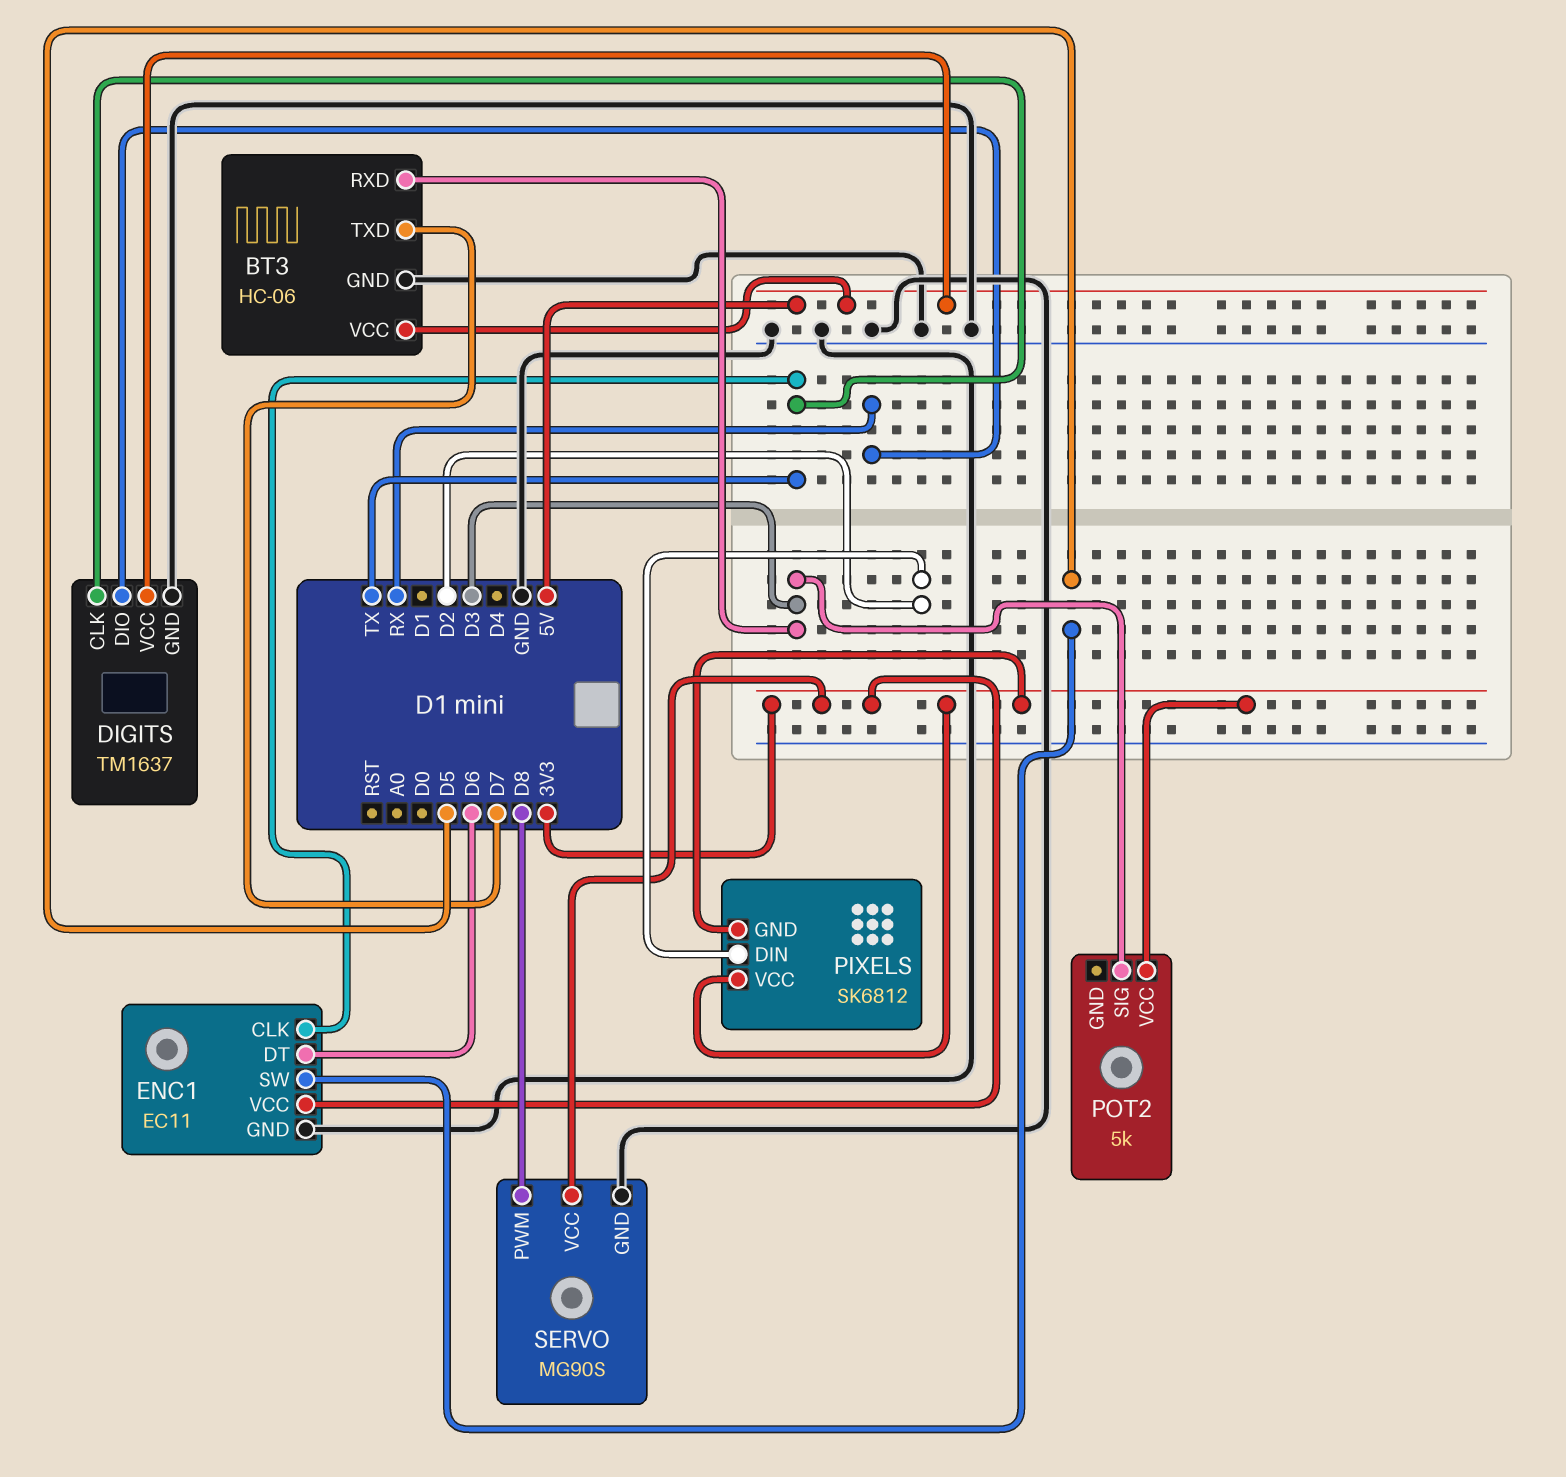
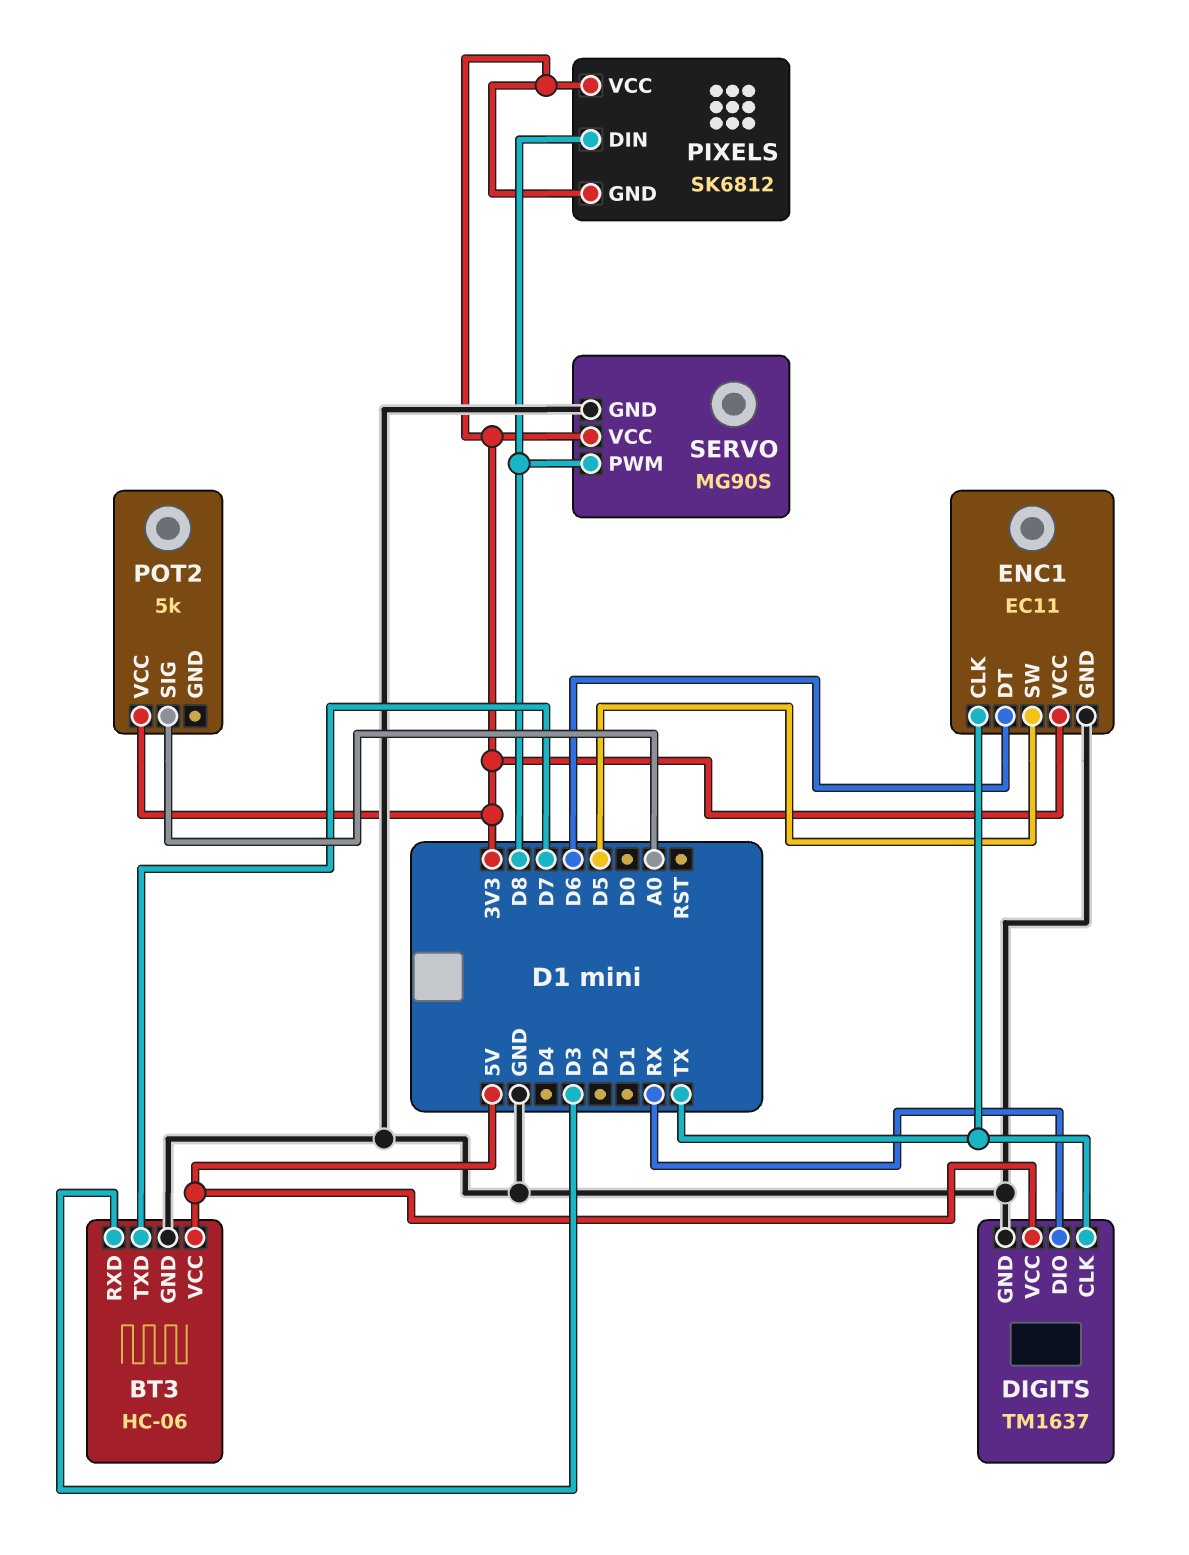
PIXELS pin DIN: D2 -> D8
POT2 pin SIG: D3 -> A0

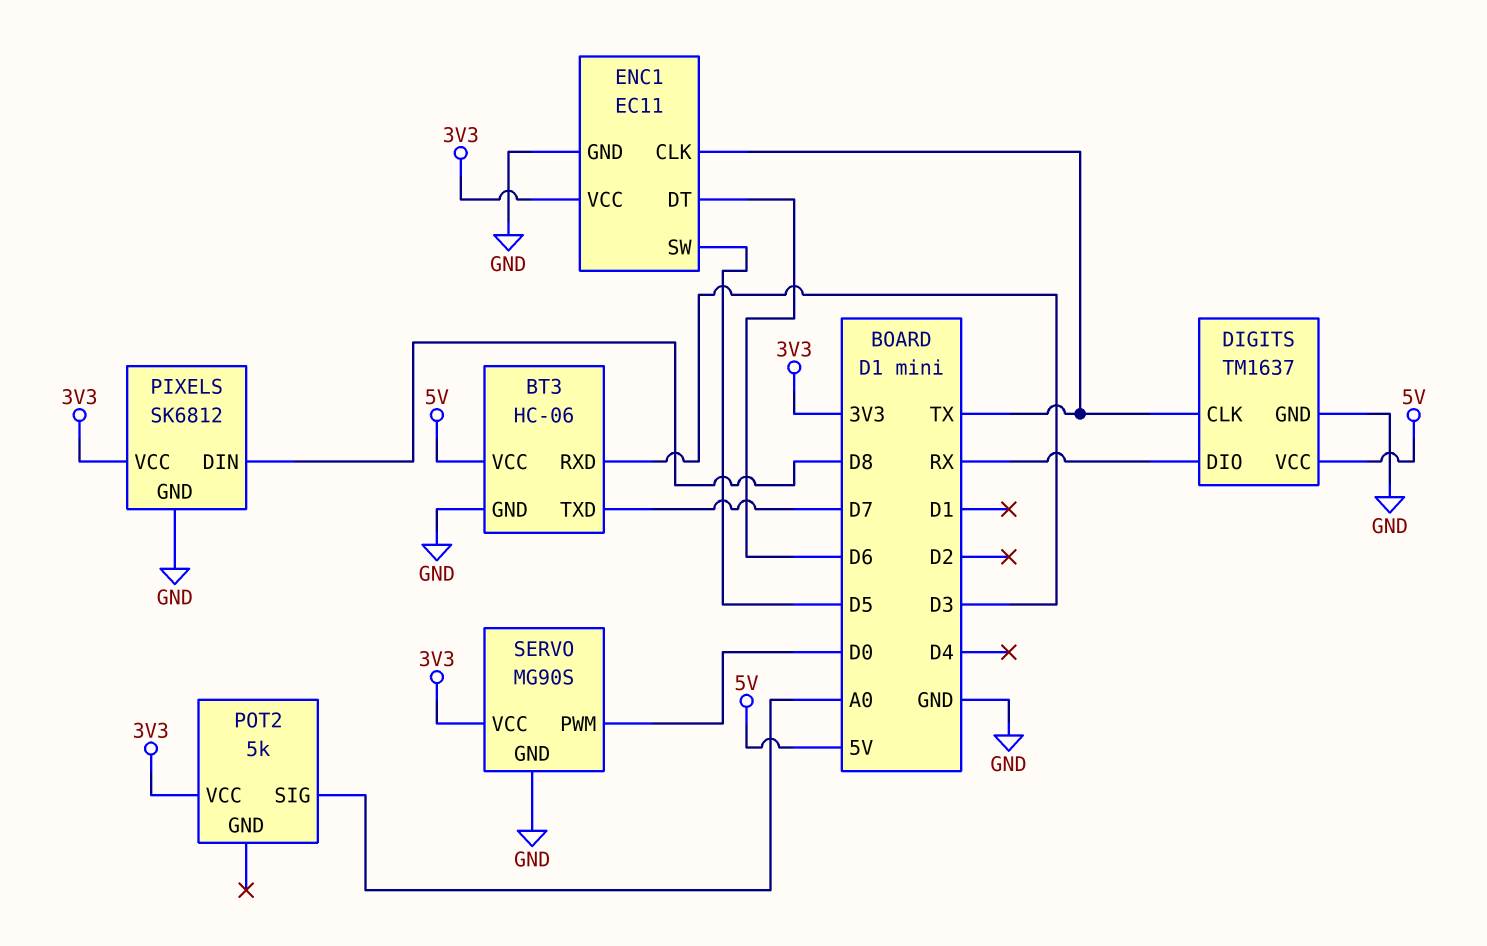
PIXELS pin GND: 3V3 -> GND
SERVO pin PWM: D8 -> D0

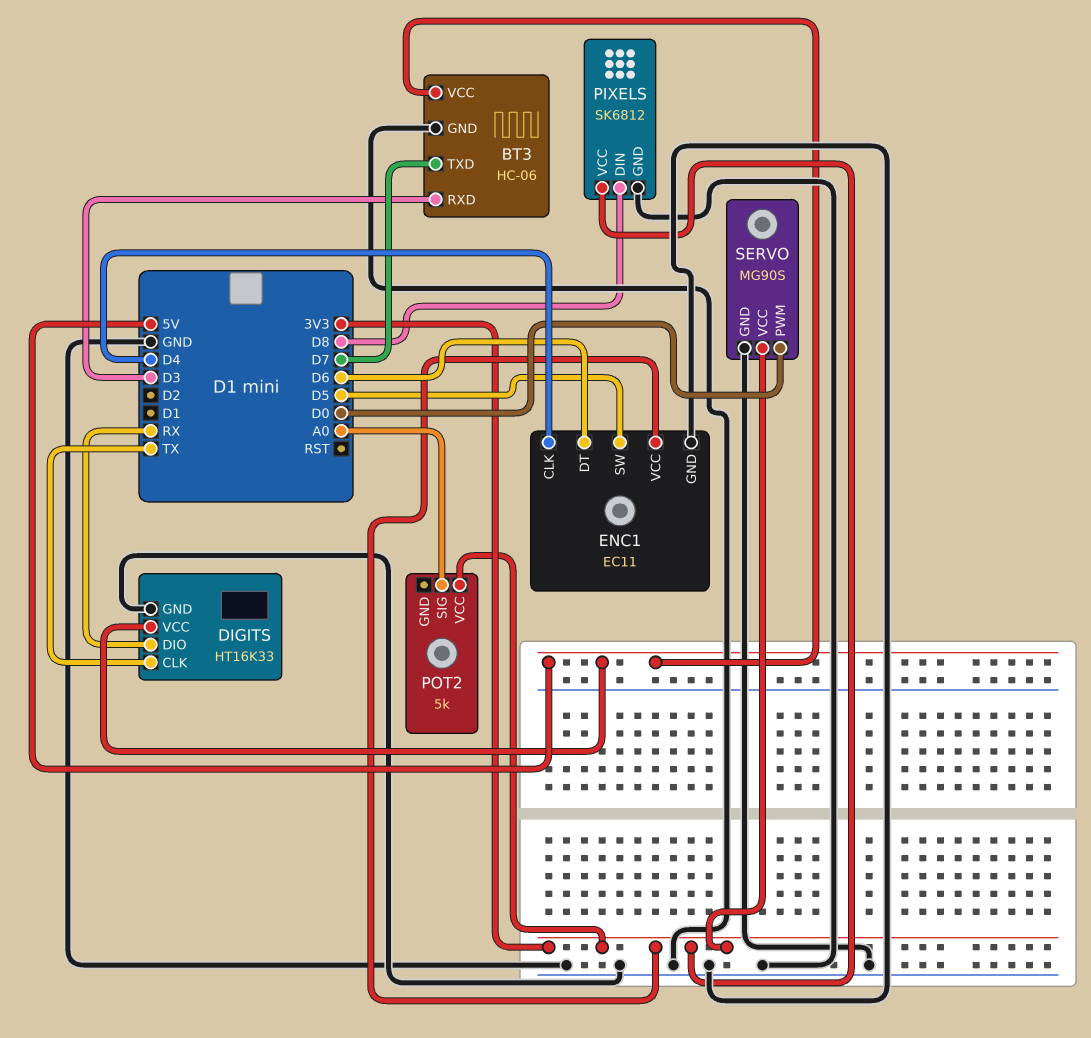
DIGITS: TM1637 -> HT16K33
ENC1 pin CLK: TX -> D4

